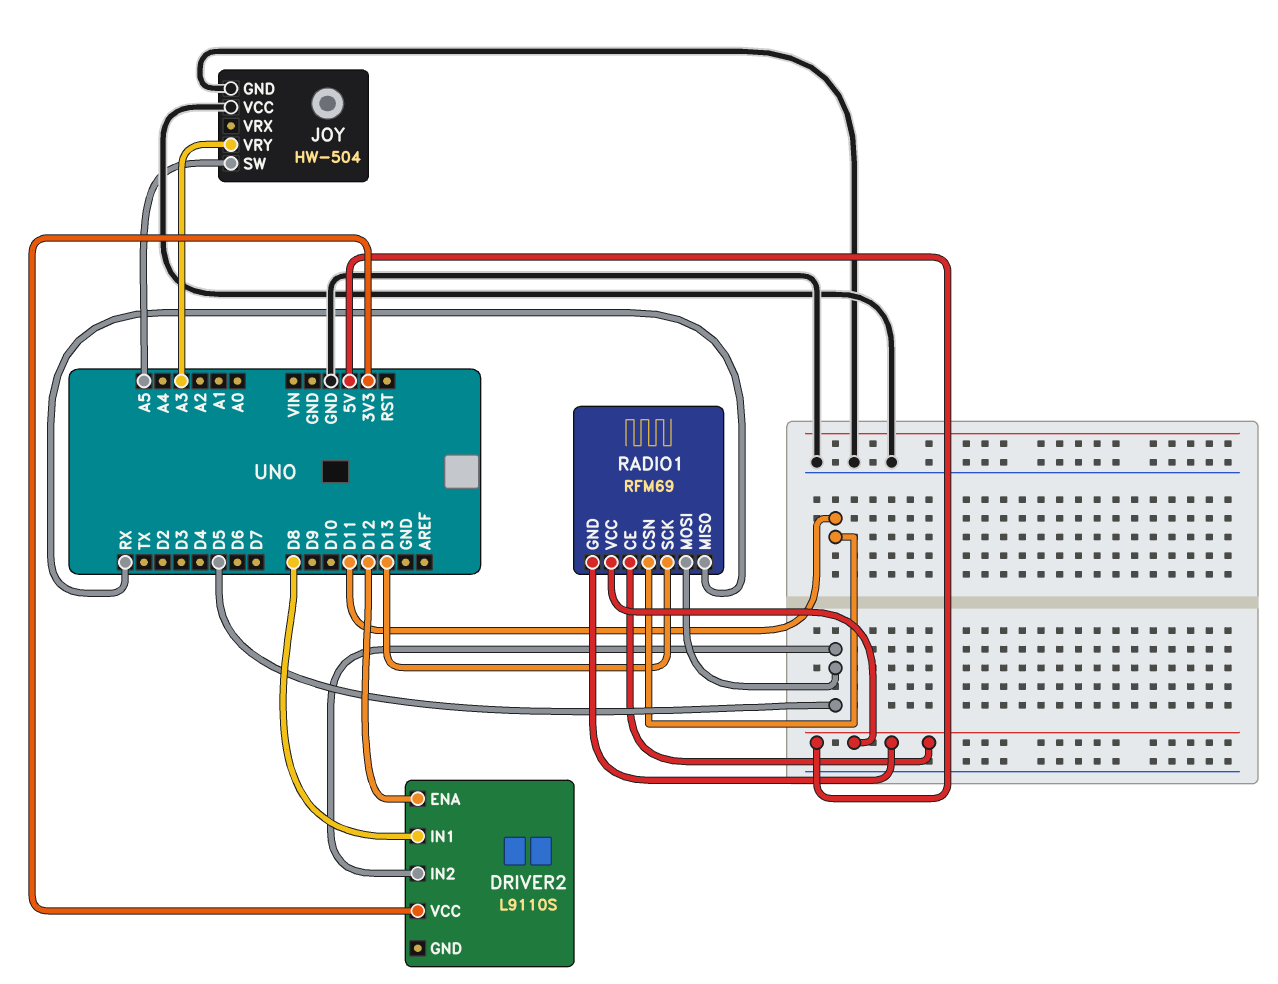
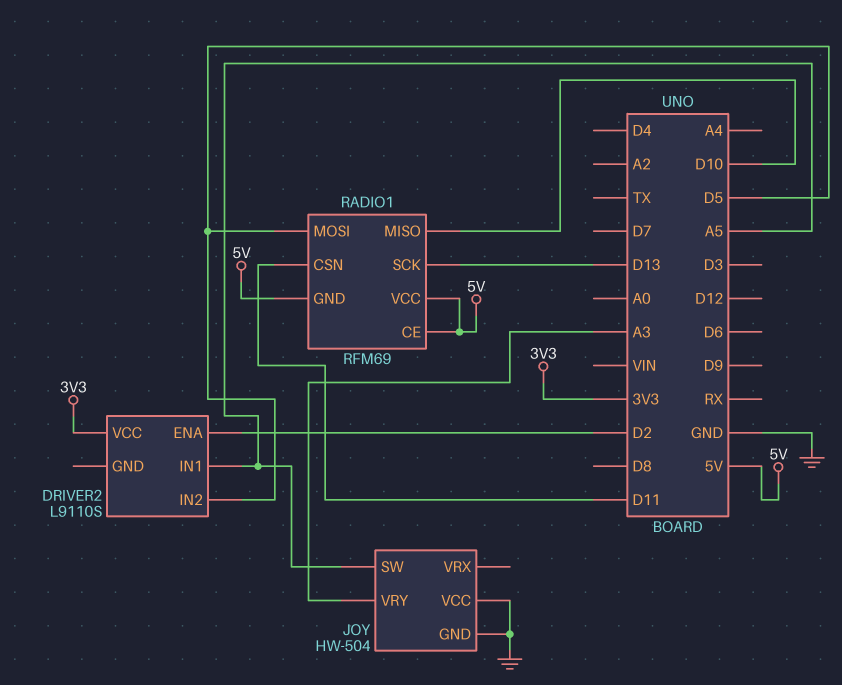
DRIVER2 pin ENA: D12 -> D2
DRIVER2 pin IN1: D8 -> A5
RADIO1 pin MISO: RX -> D10

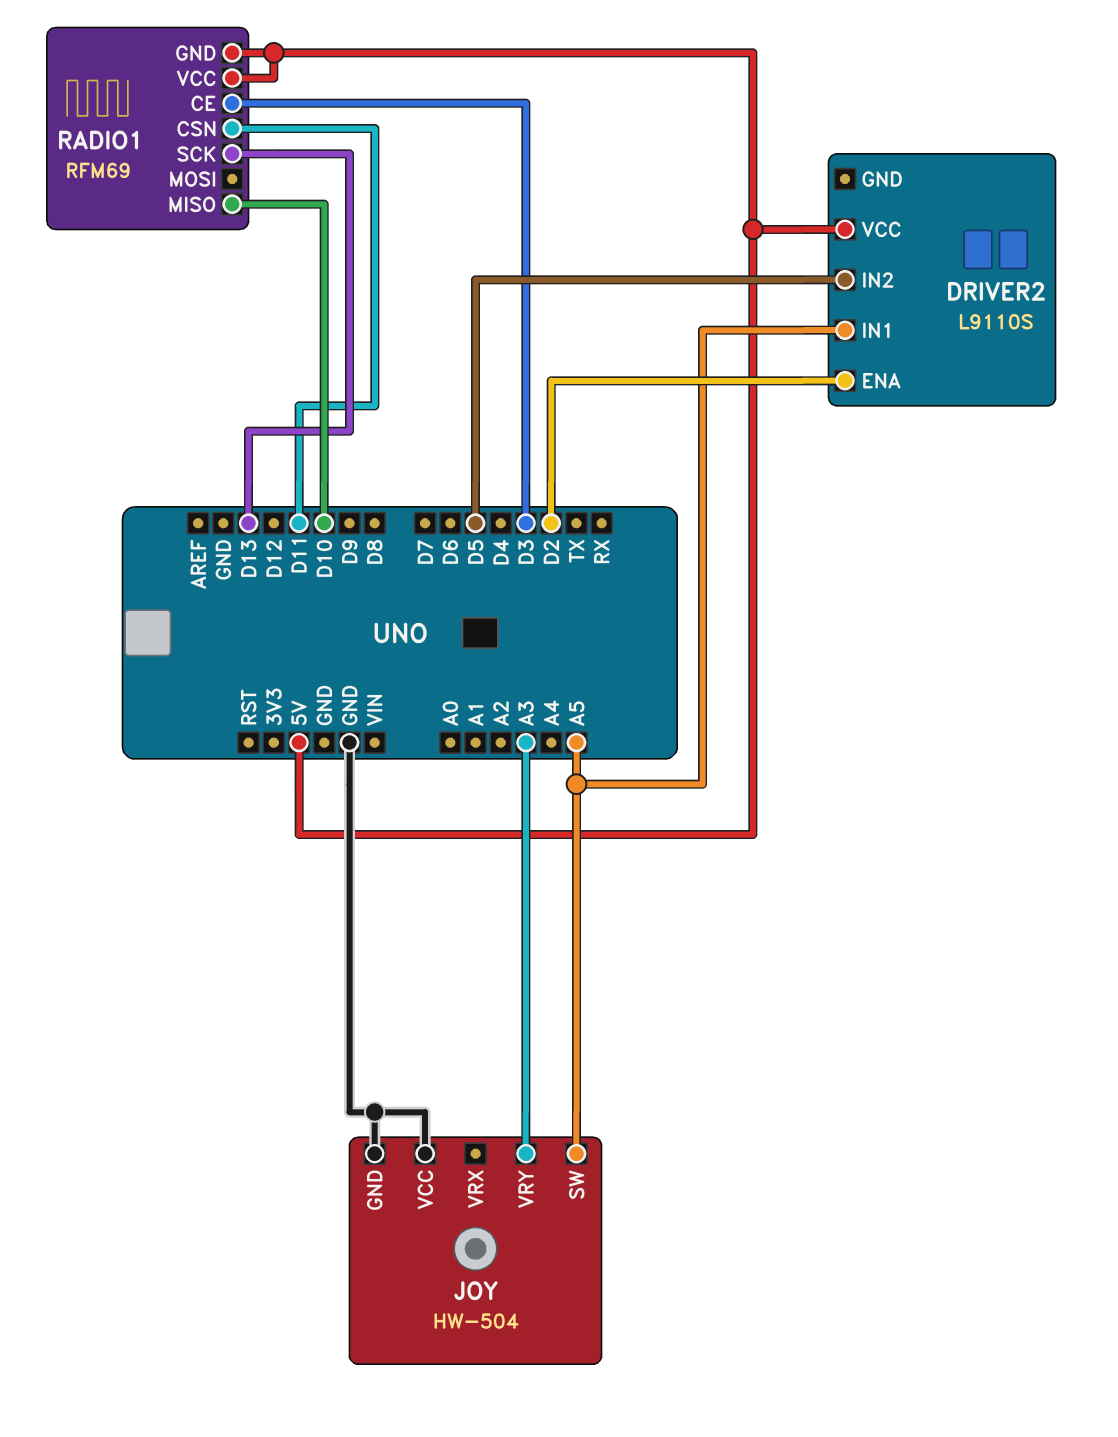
DRIVER2 pin VCC: 3V3 -> 5V
RADIO1 pin CE: 5V -> D3
RADIO1 pin MOSI: D5 -> none

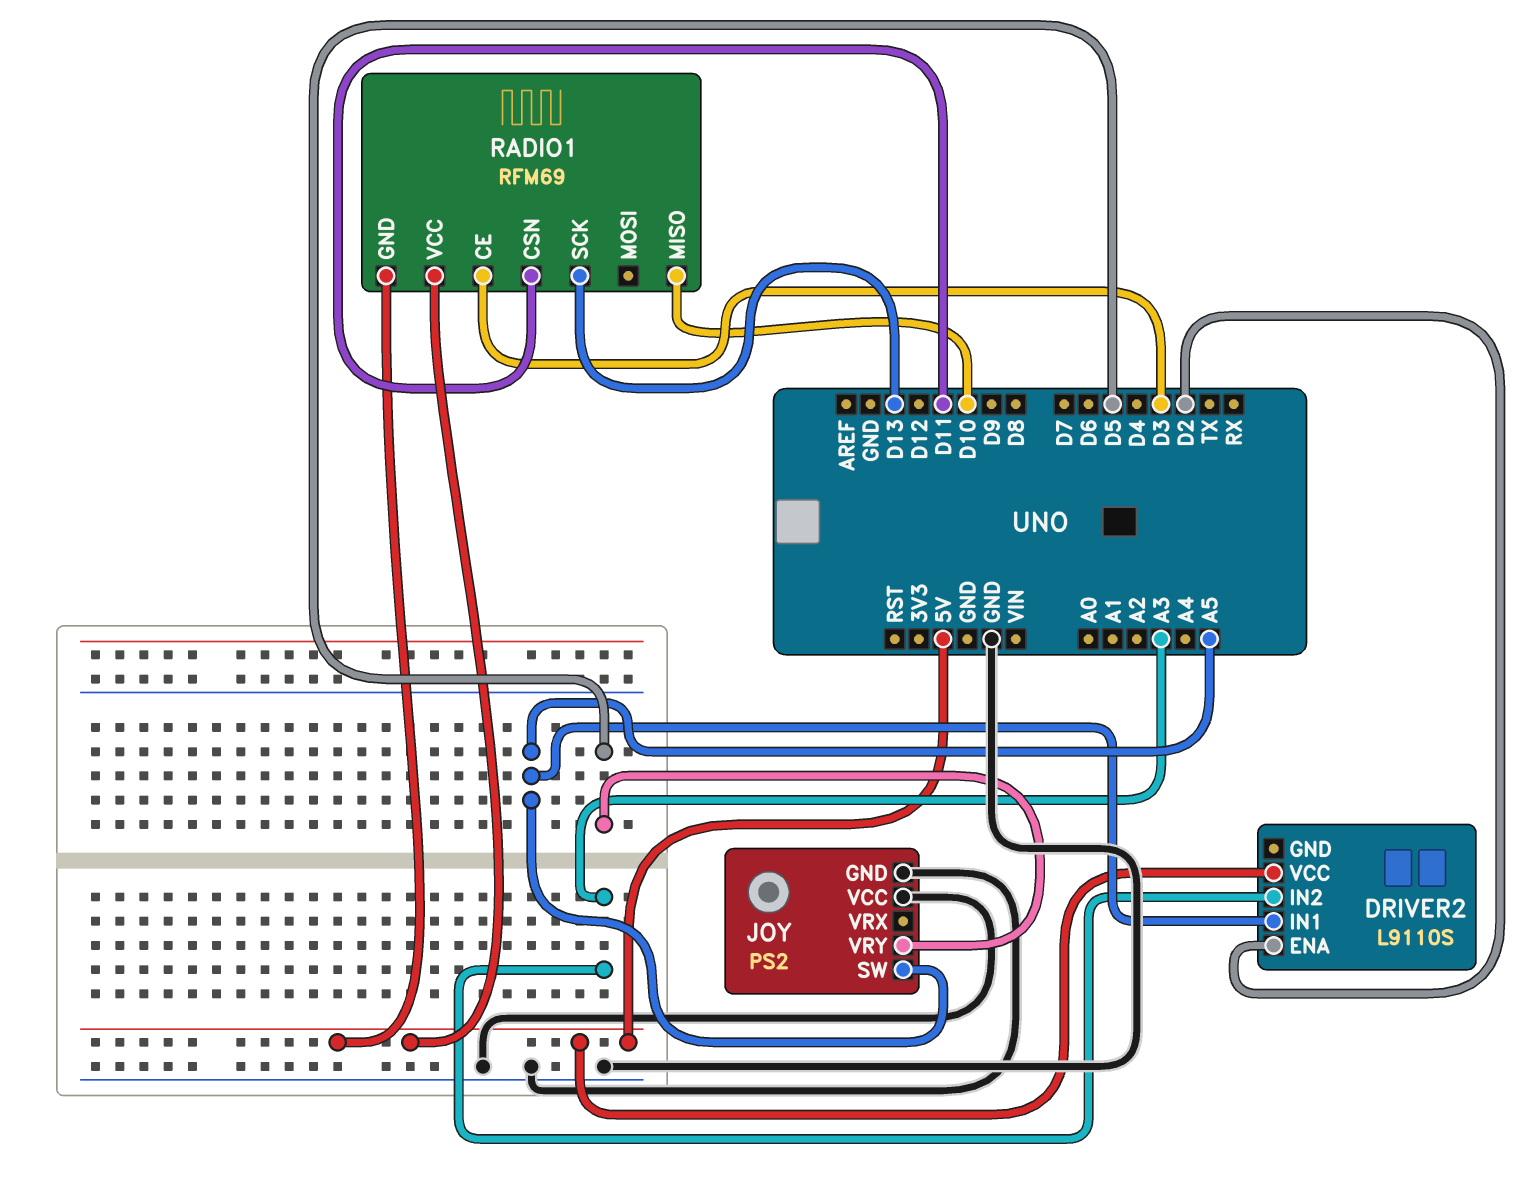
DRIVER2 pin IN2: D5 -> A3
JOY: HW-504 -> PS2
JOY pin VRY: A3 -> D5

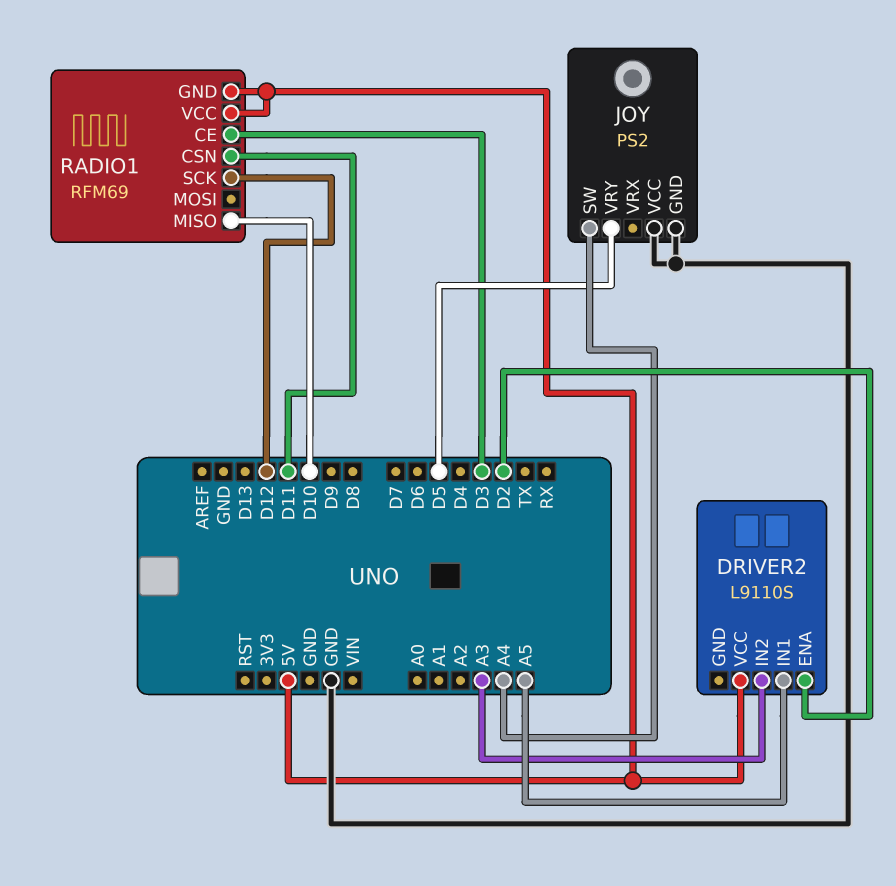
JOY pin SW: A5 -> A4
RADIO1 pin SCK: D13 -> D12

